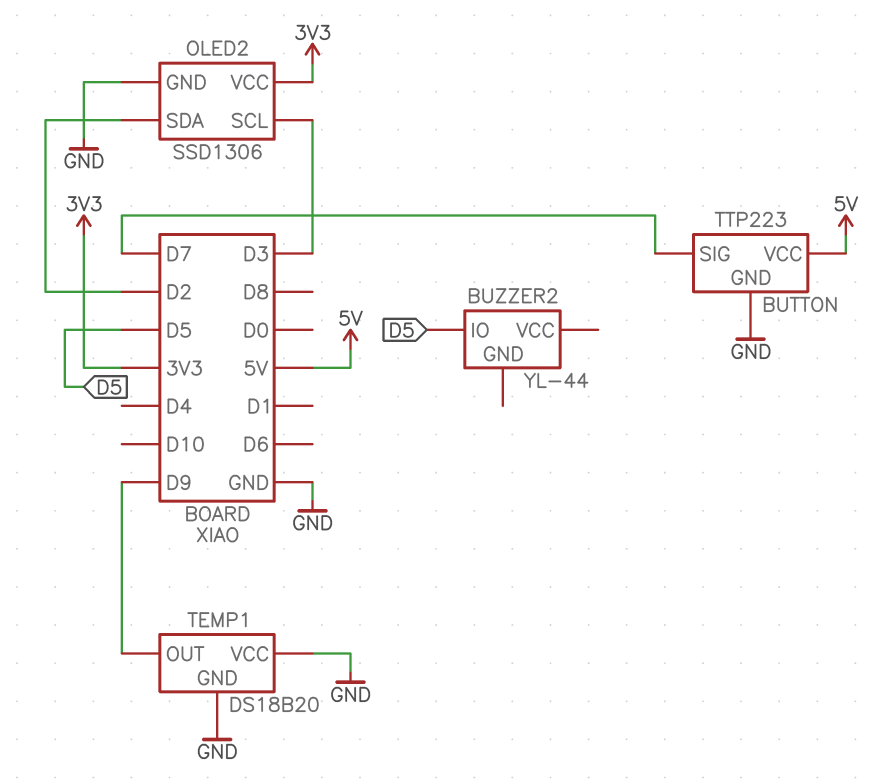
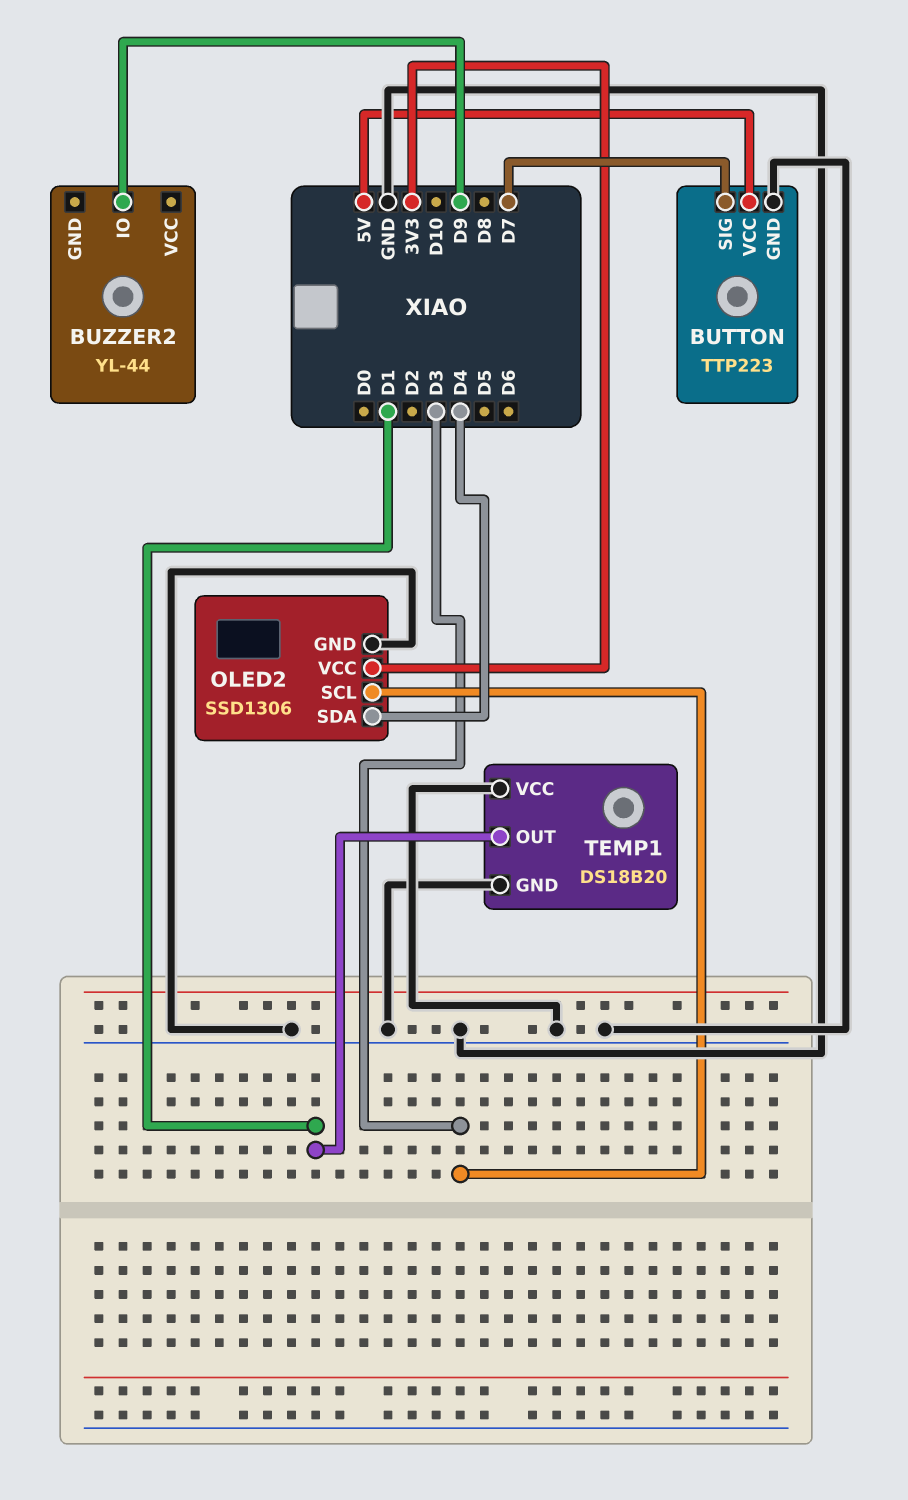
BUZZER2 pin IO: D5 -> D9
OLED2 pin SDA: D2 -> D4
TEMP1 pin OUT: D9 -> D1

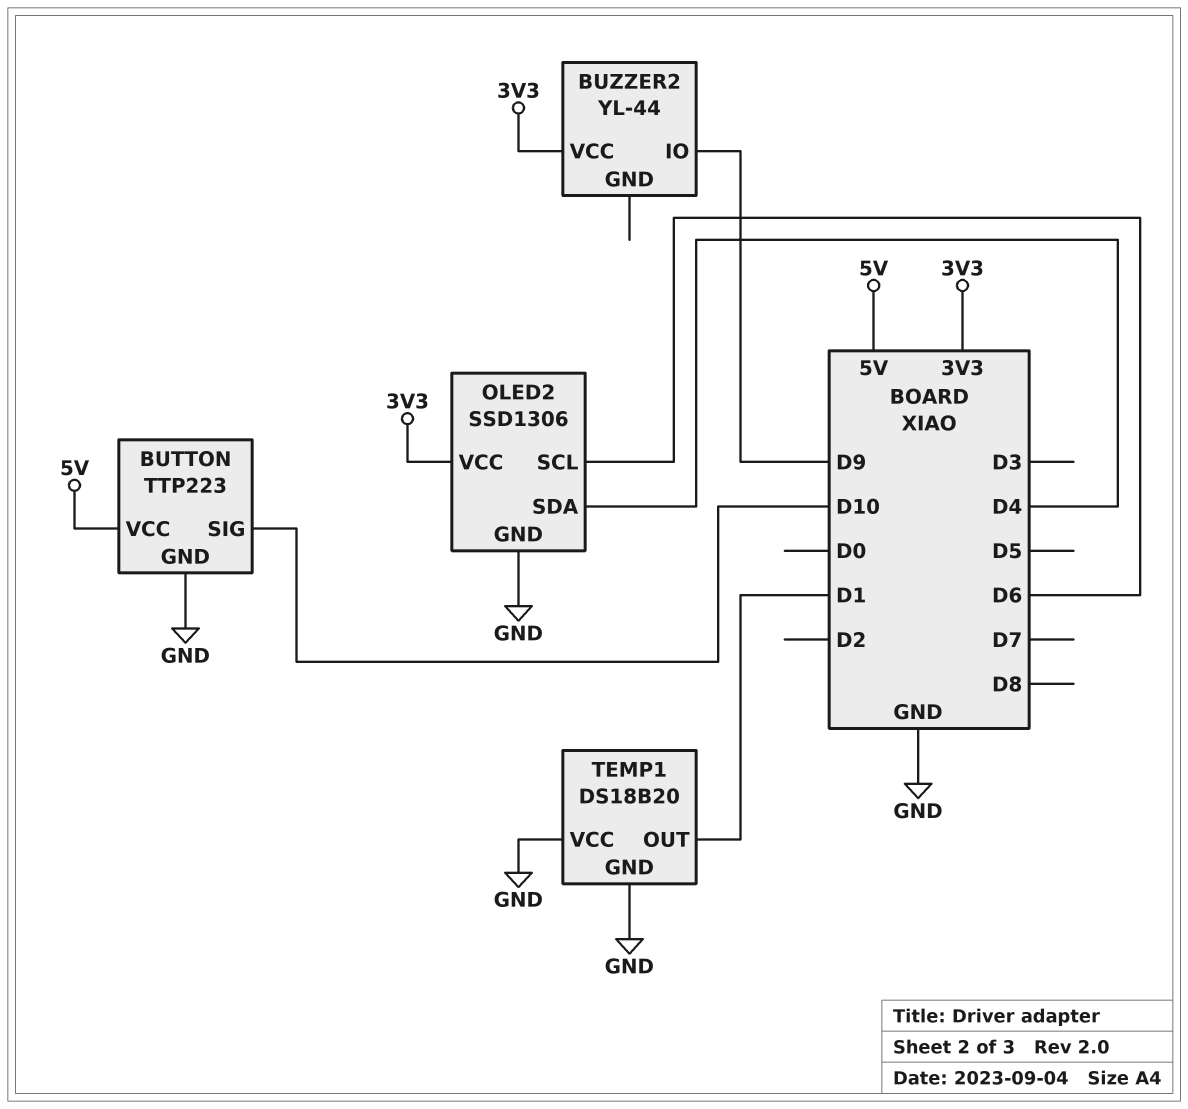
BUTTON pin SIG: D7 -> D10
BUZZER2 pin VCC: none -> 3V3
OLED2 pin SCL: D3 -> D6

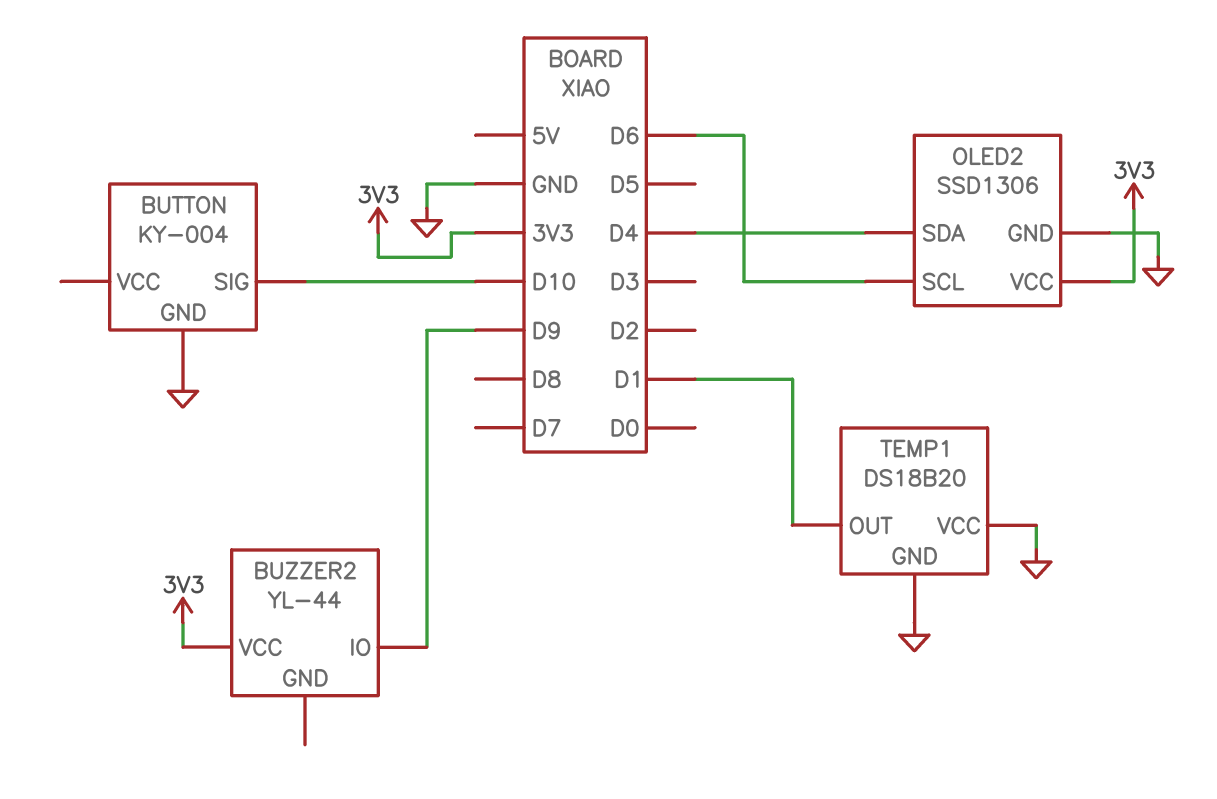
BUTTON: TTP223 -> KY-004
BUTTON pin VCC: 5V -> none

